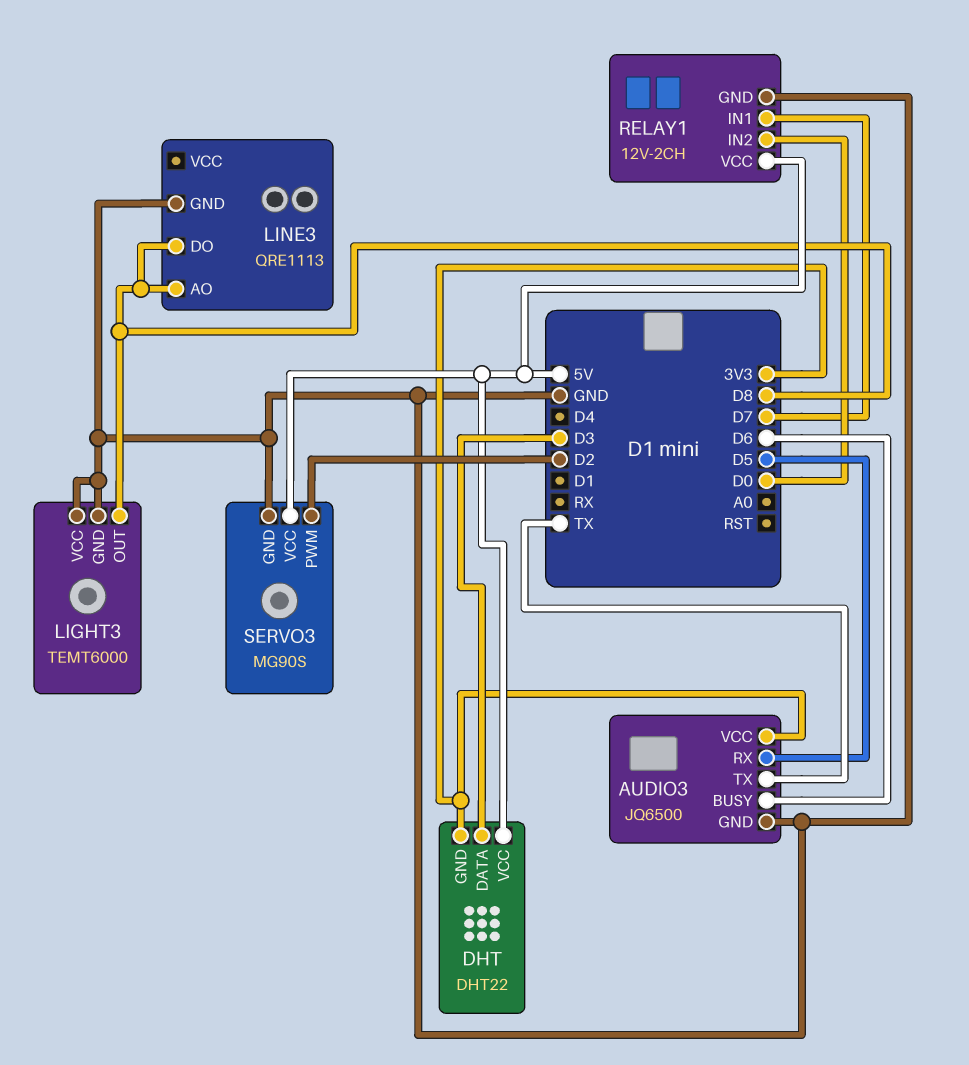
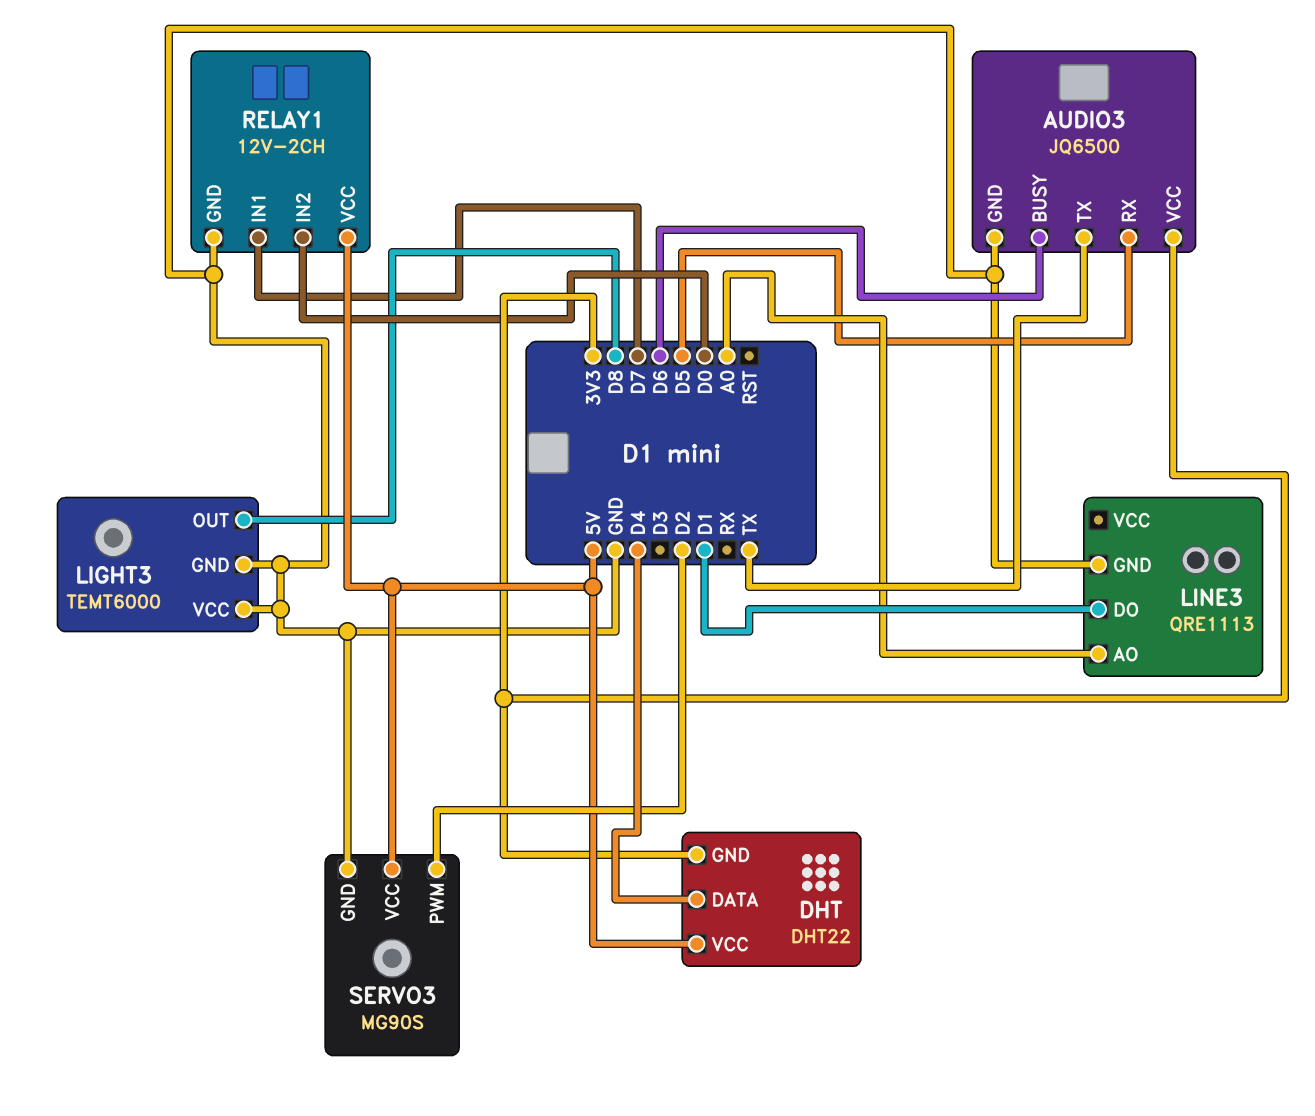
DHT pin DATA: D3 -> D4
LINE3 pin AO: D8 -> A0
LINE3 pin DO: D8 -> D1

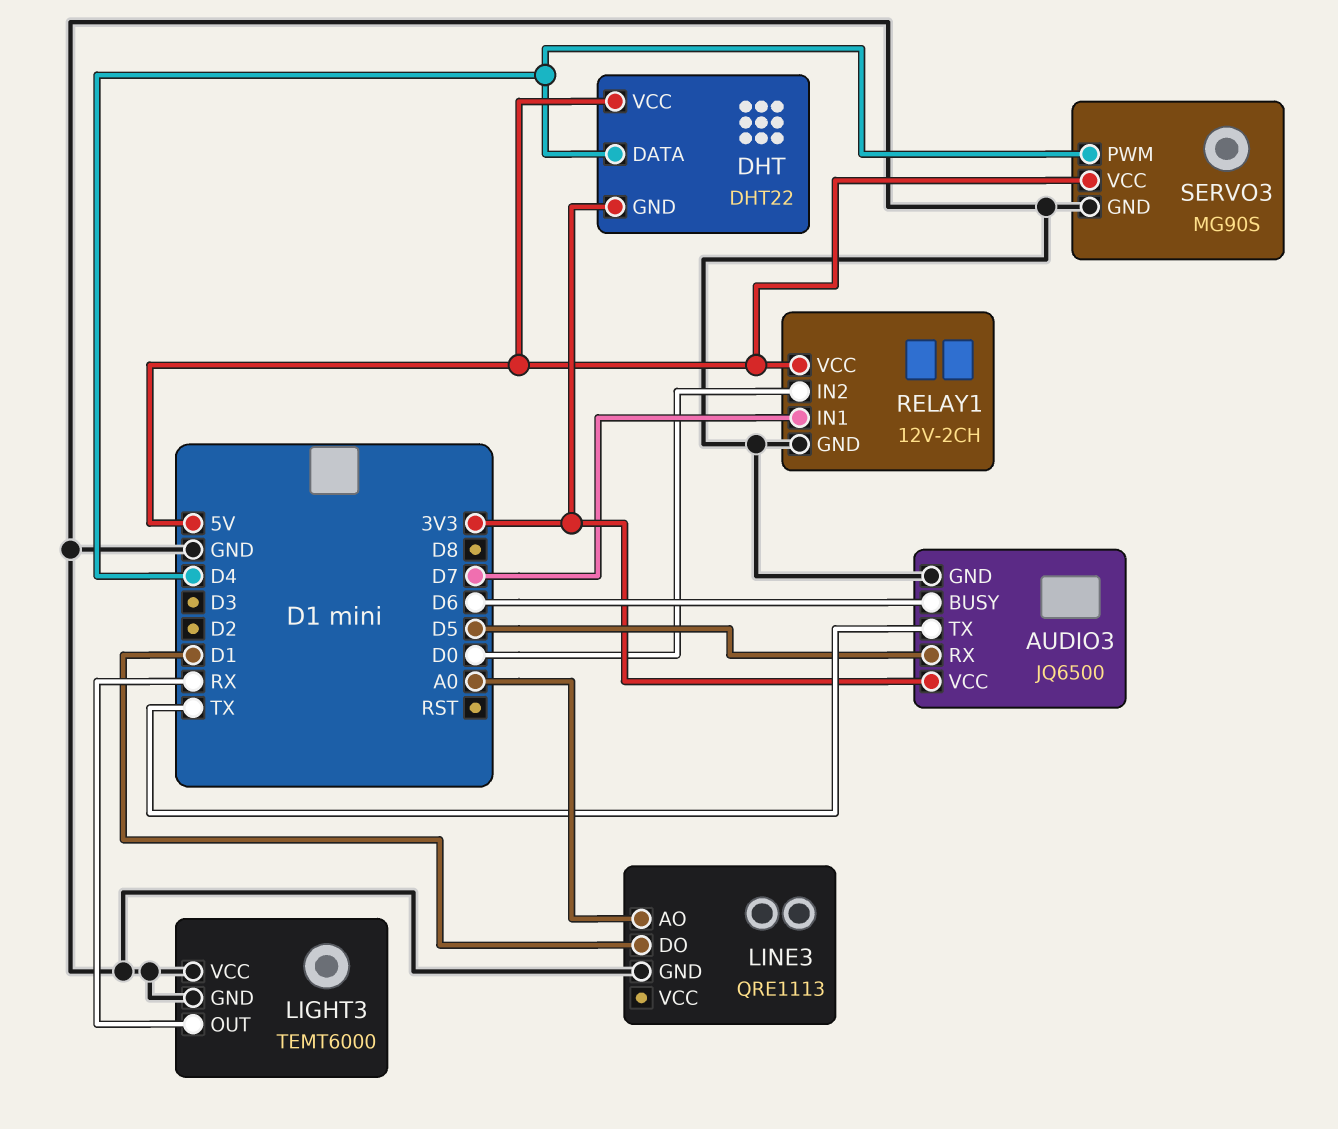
LIGHT3 pin OUT: D8 -> RX
SERVO3 pin PWM: D2 -> D4

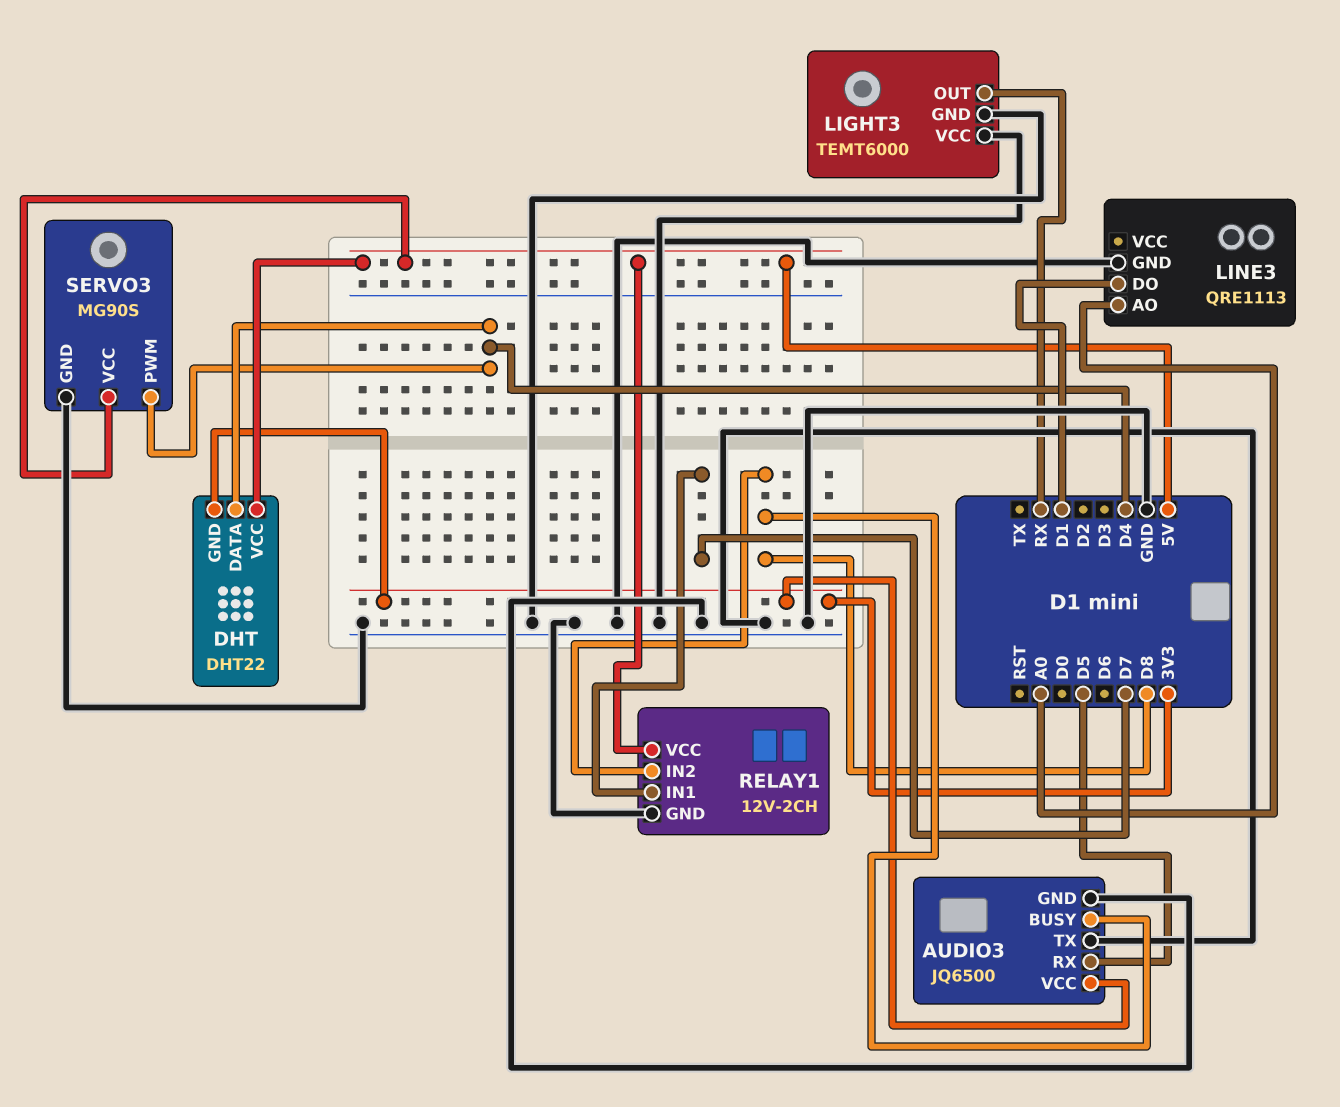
AUDIO3 pin BUSY: D6 -> D8
AUDIO3 pin TX: TX -> GND
RELAY1 pin IN2: D0 -> D8

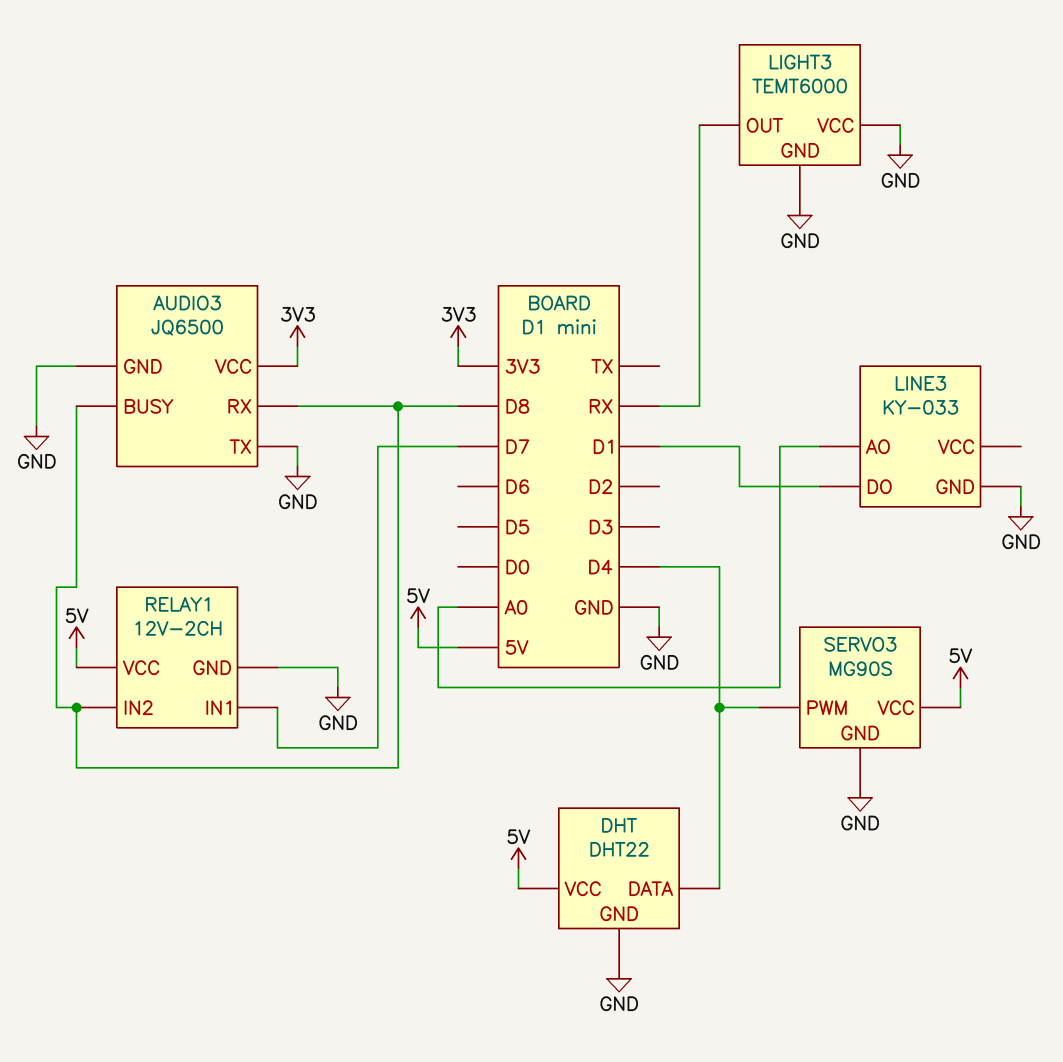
AUDIO3 pin RX: D5 -> D8
DHT pin GND: 3V3 -> GND
LINE3: QRE1113 -> KY-033

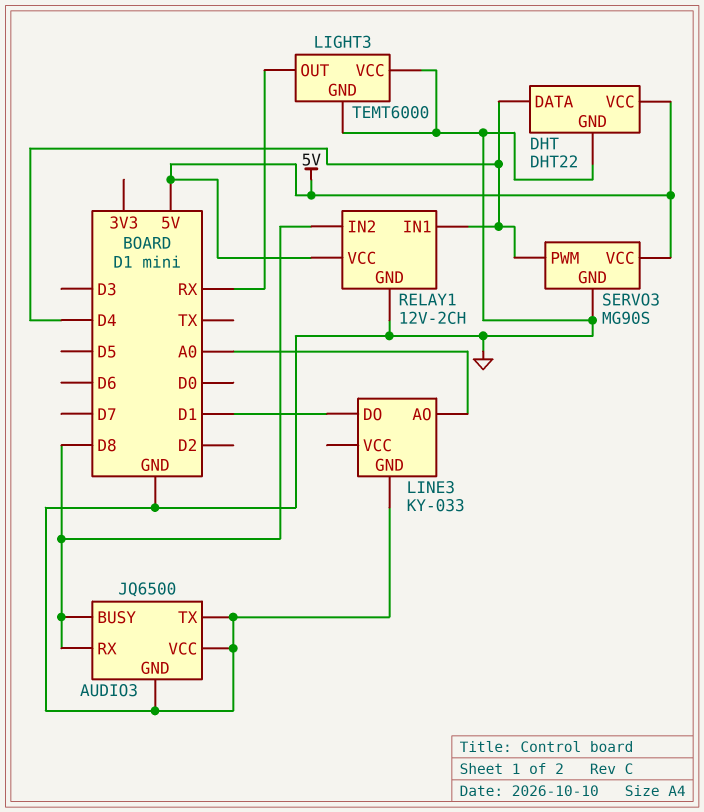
AUDIO3 pin VCC: 3V3 -> GND
RELAY1 pin IN1: D7 -> D4

